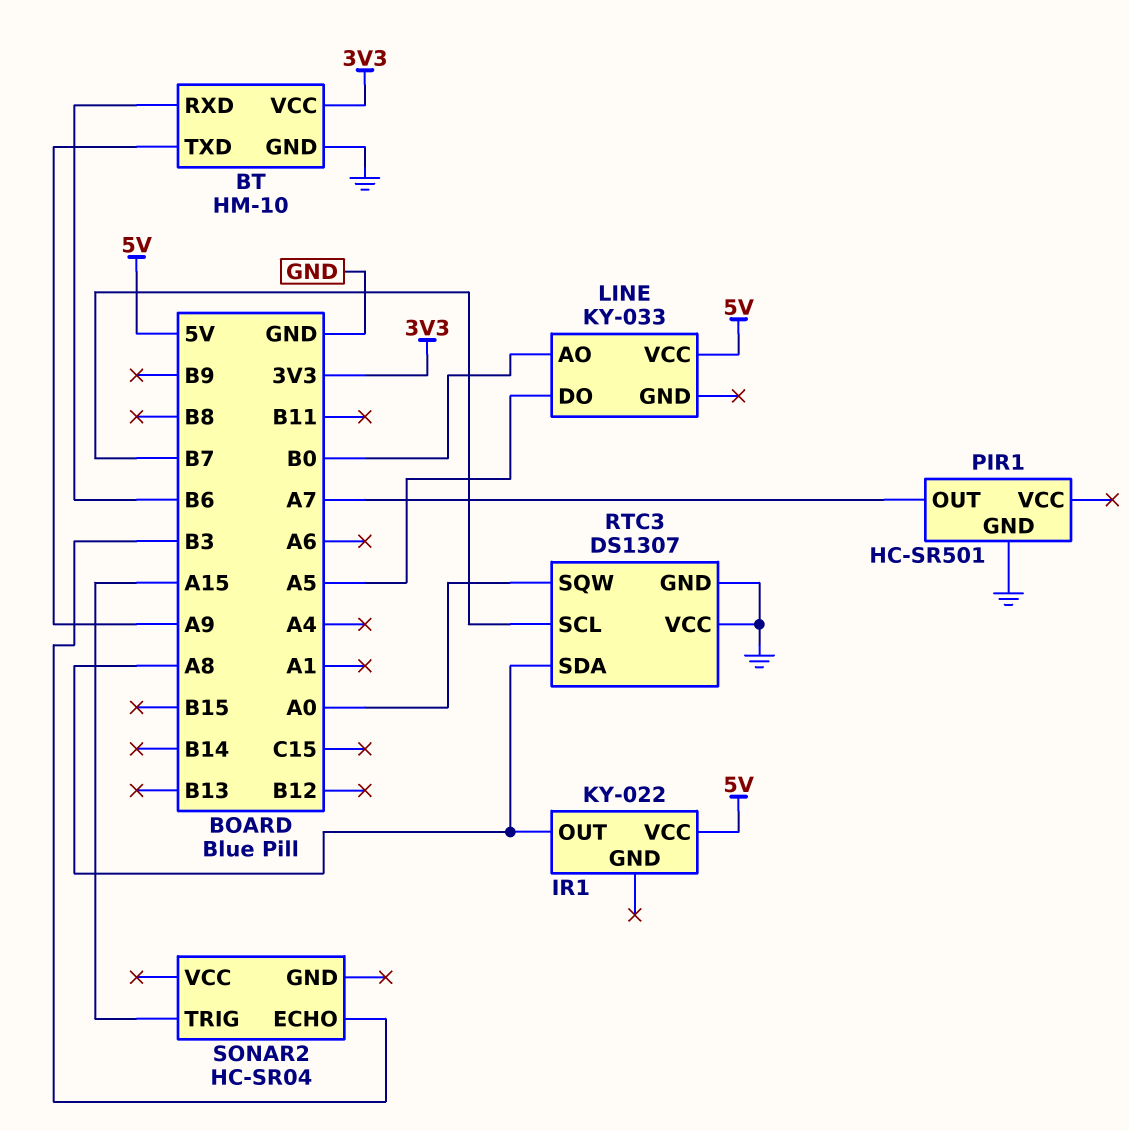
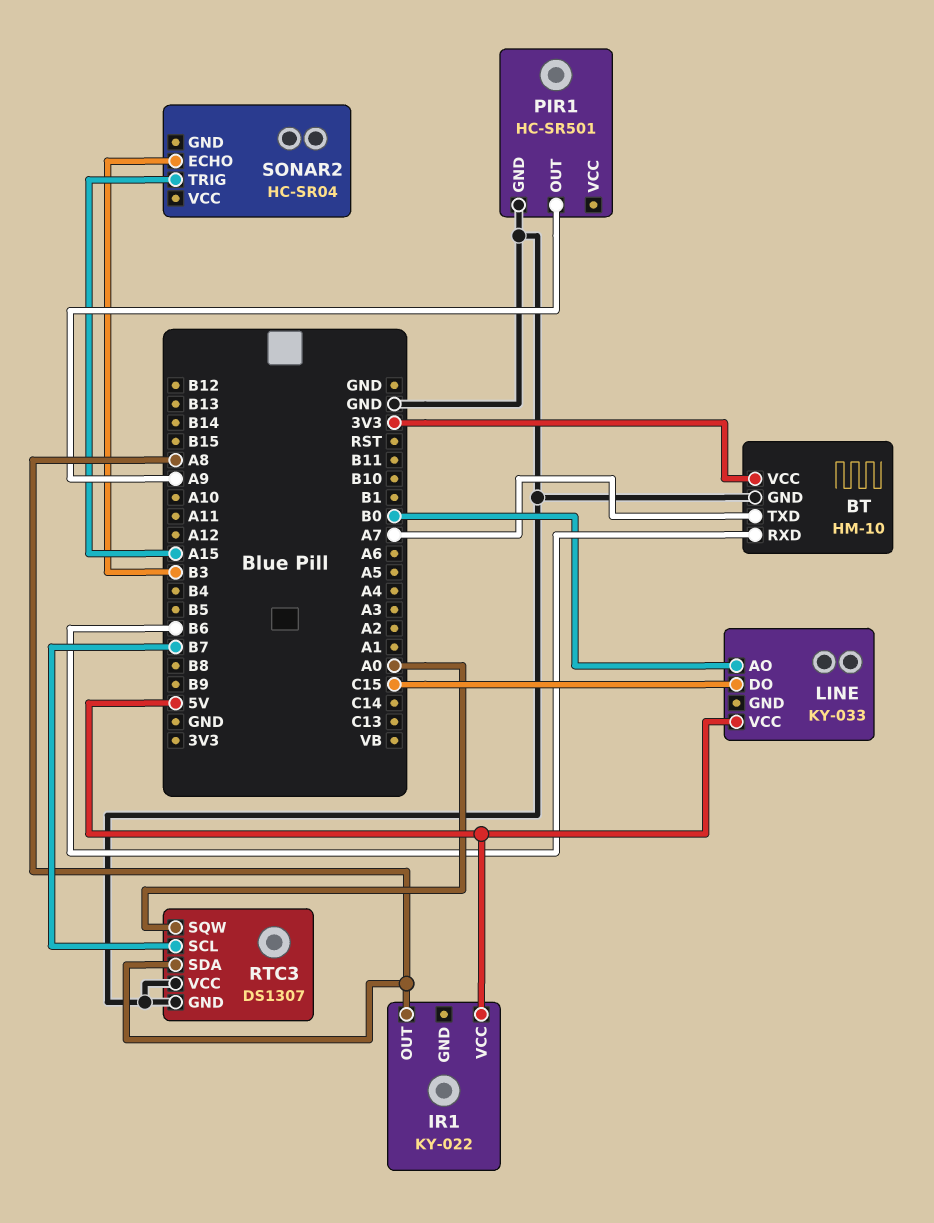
BT pin TXD: A9 -> A7
LINE pin DO: A5 -> C15
PIR1 pin OUT: A7 -> A9

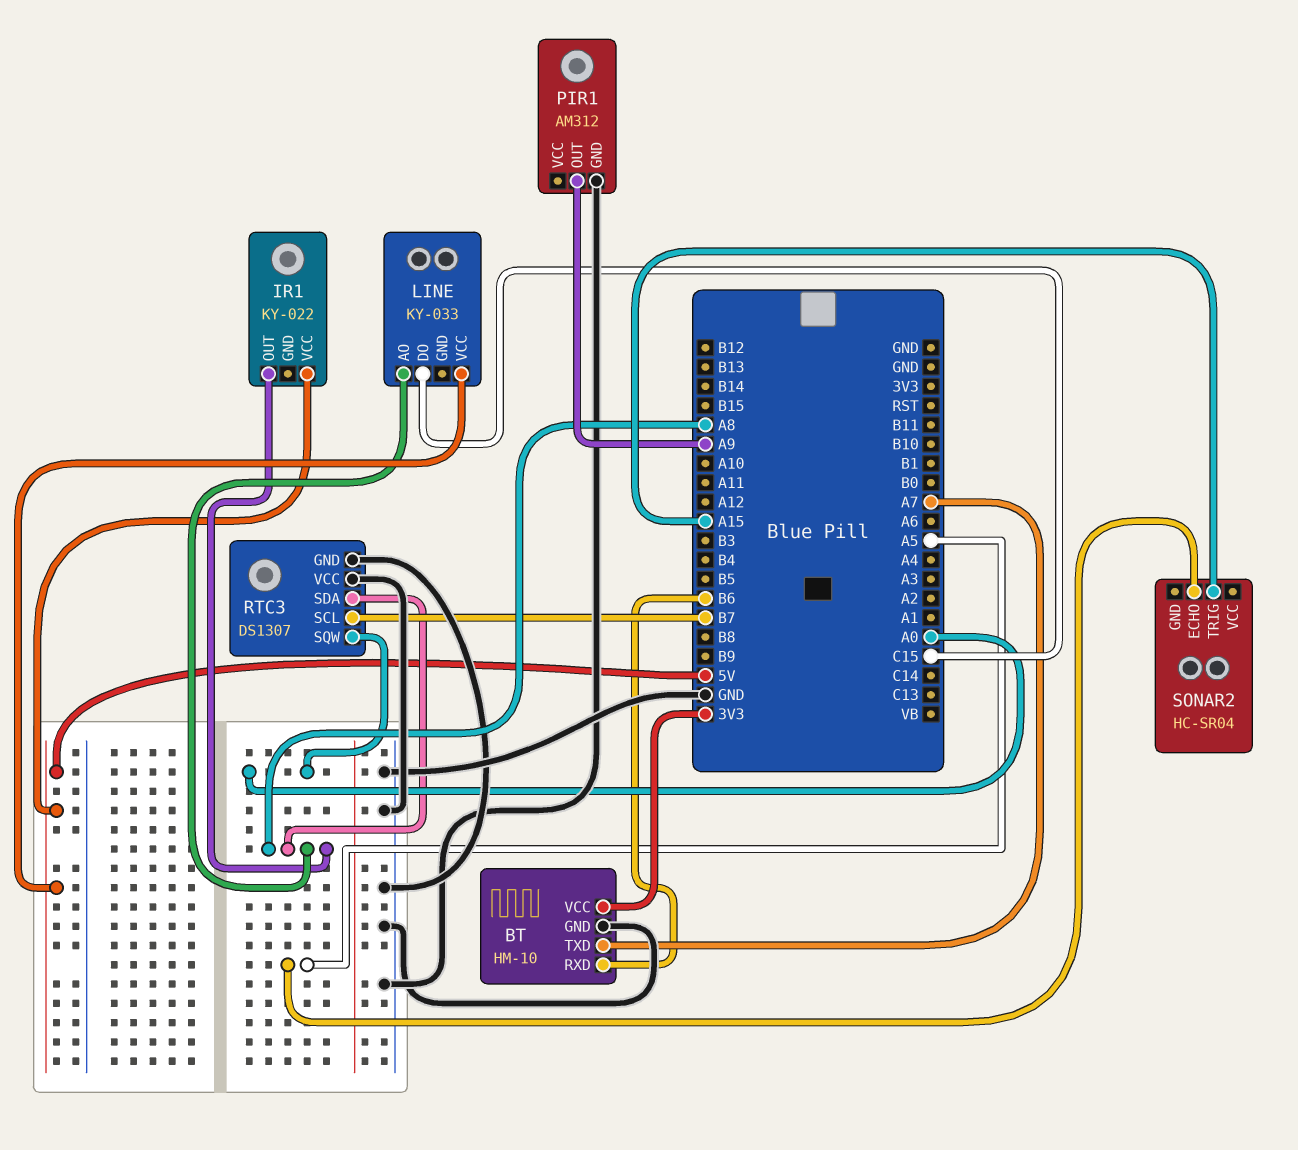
LINE pin AO: B0 -> A8
PIR1: HC-SR501 -> AM312
SONAR2 pin ECHO: B3 -> A5

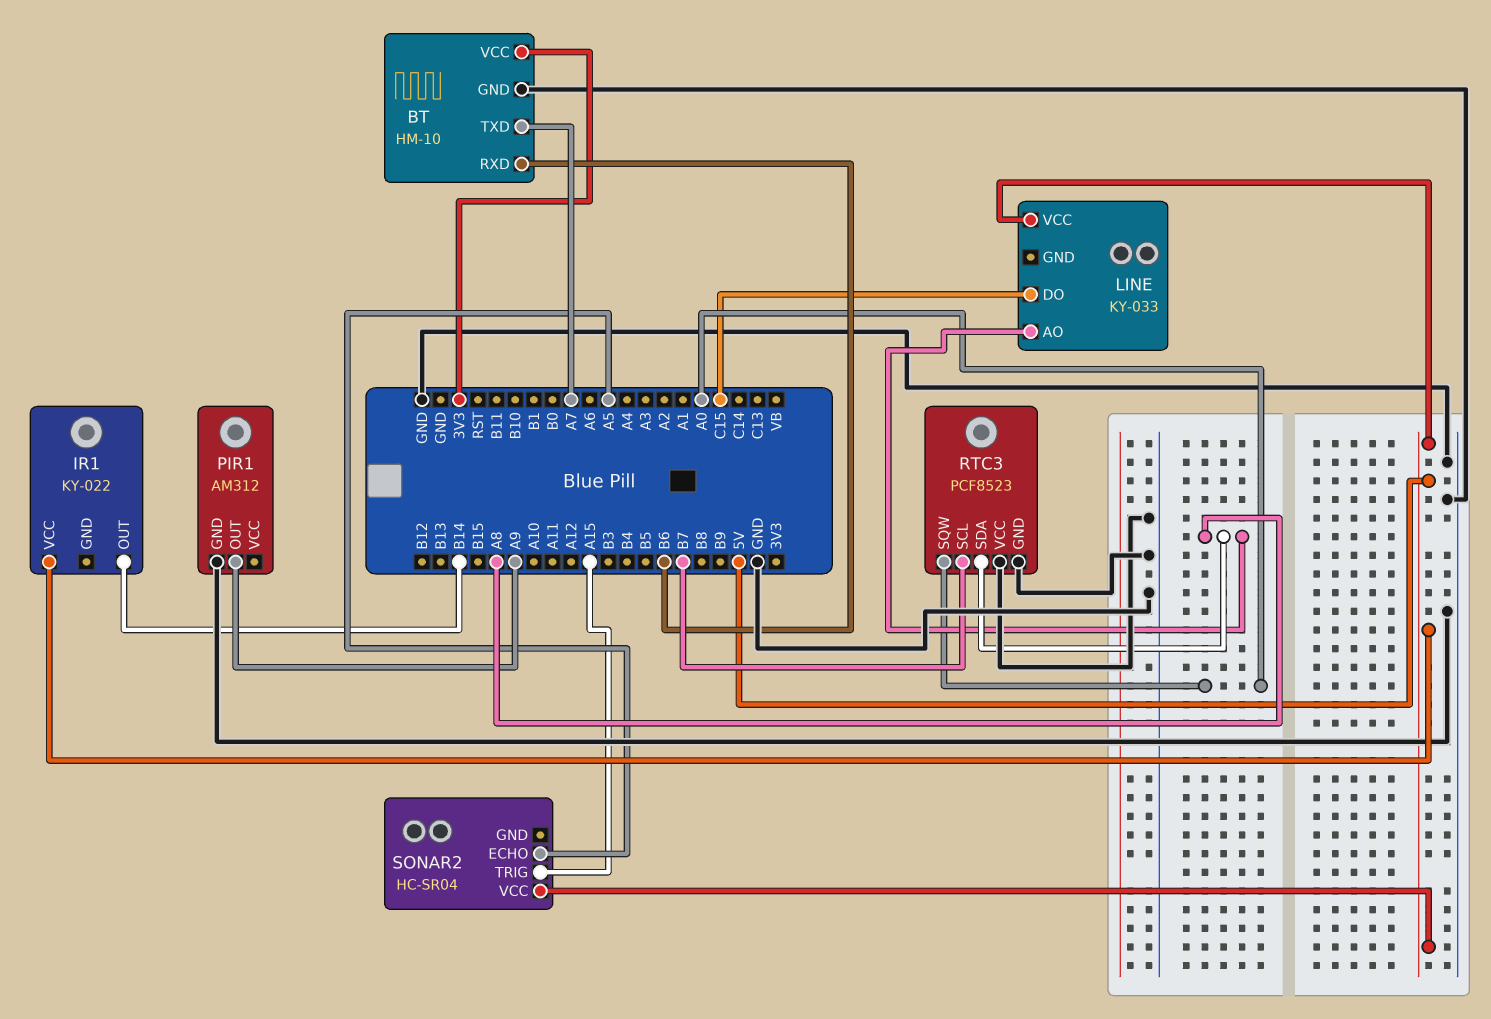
IR1 pin OUT: A8 -> B14
RTC3: DS1307 -> PCF8523
SONAR2 pin VCC: none -> 5V

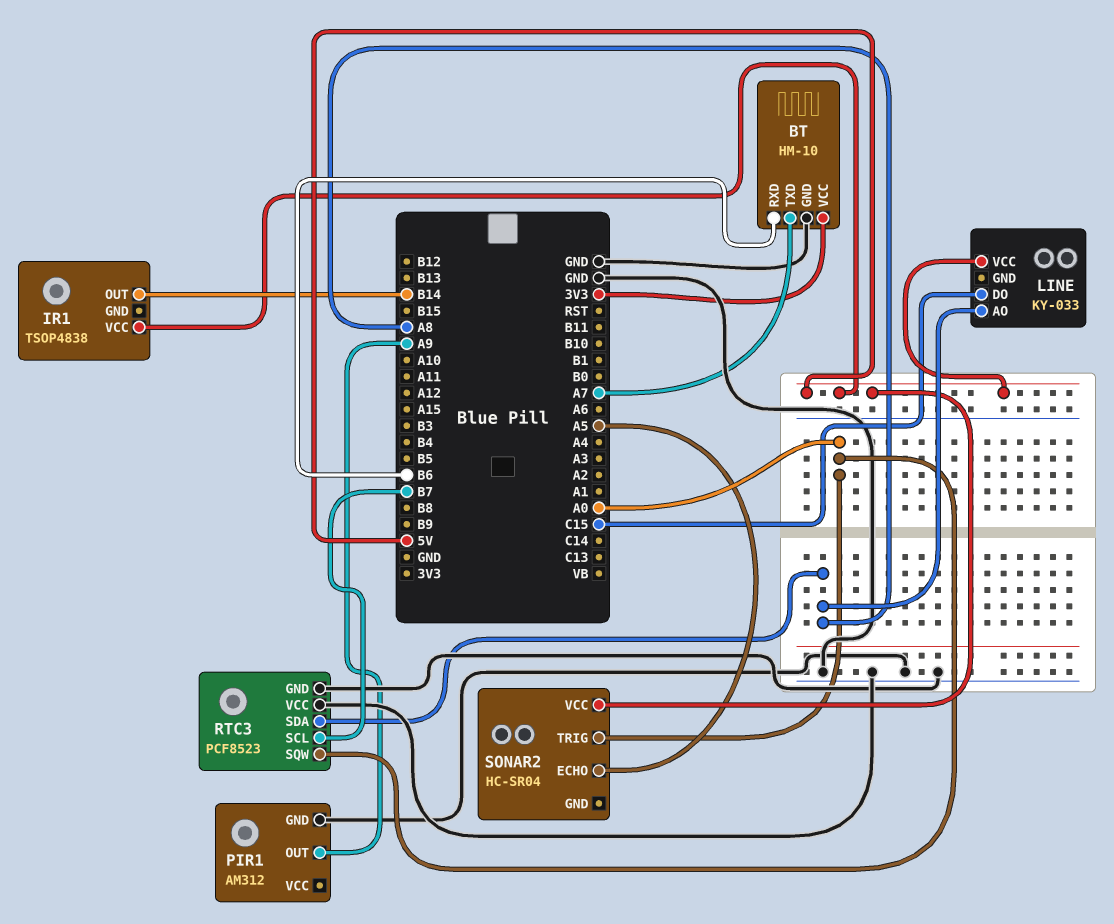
IR1: KY-022 -> TSOP4838
SONAR2 pin TRIG: A15 -> A0

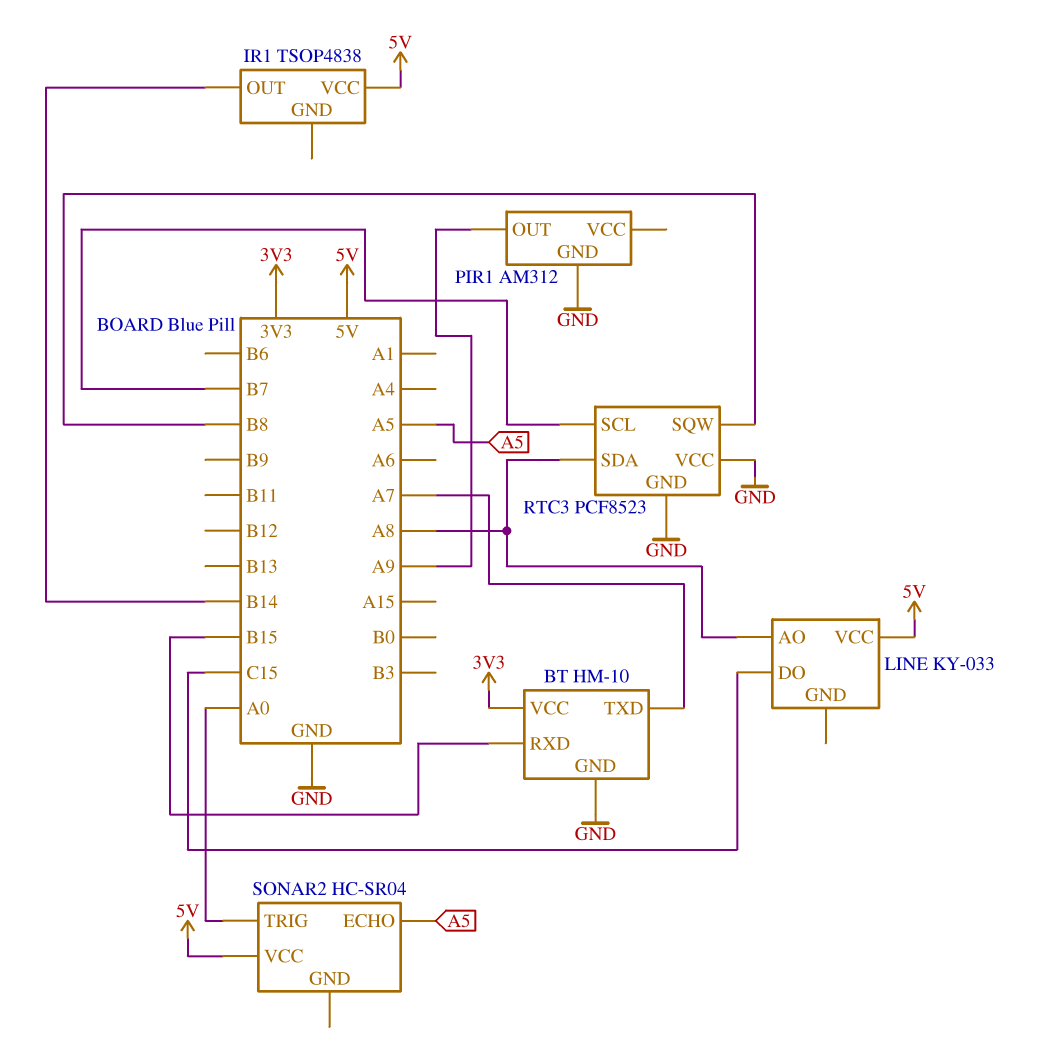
BT pin RXD: B6 -> B15
RTC3 pin SQW: A0 -> B8

